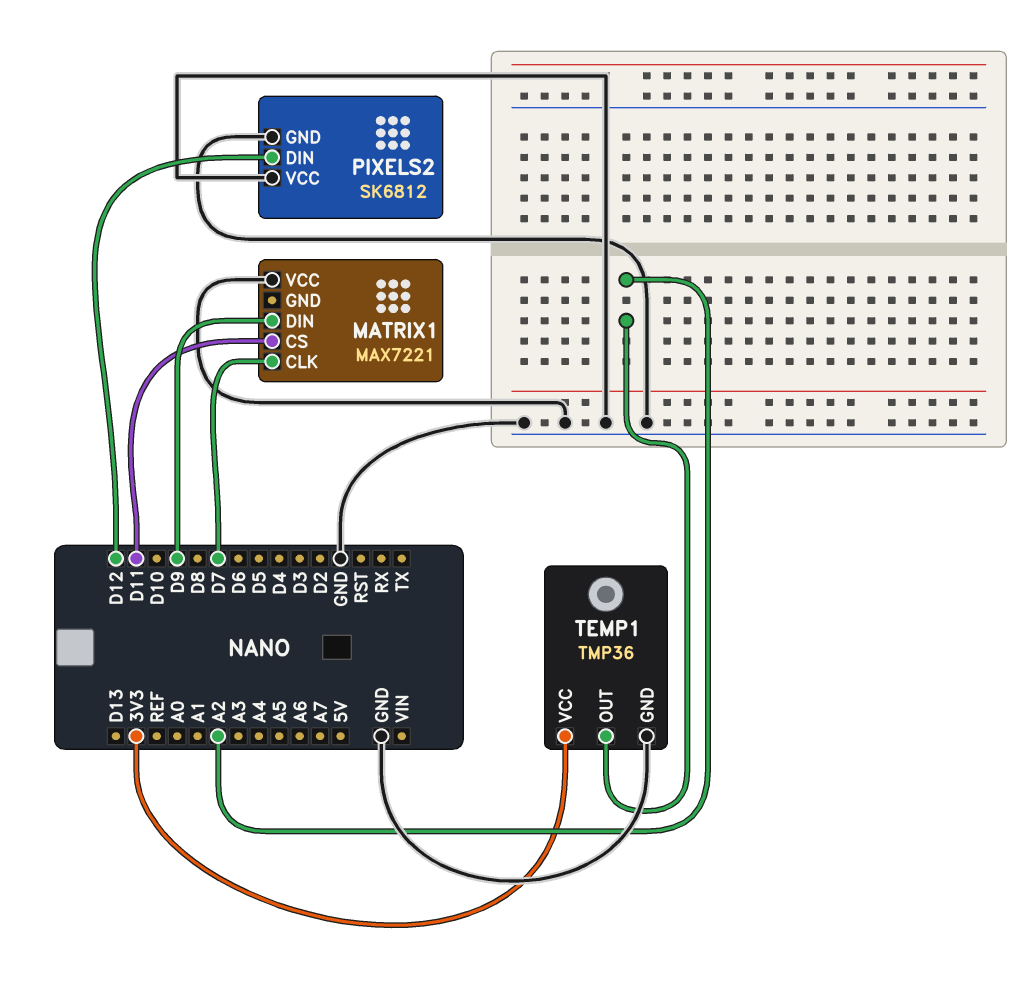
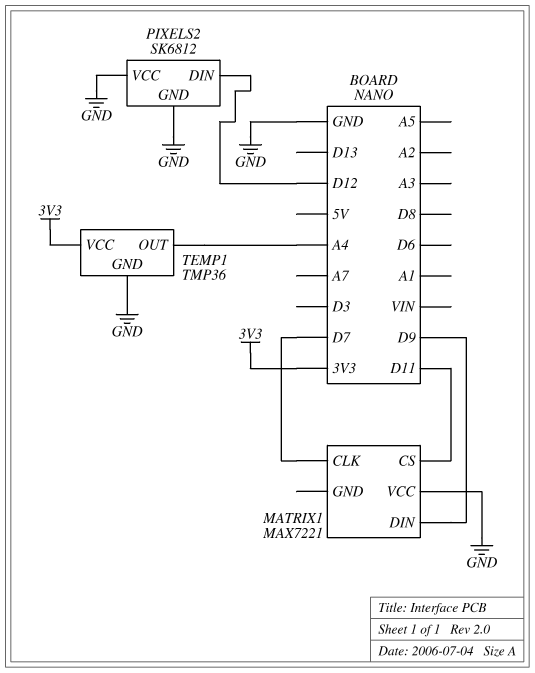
TEMP1 pin OUT: A2 -> A4

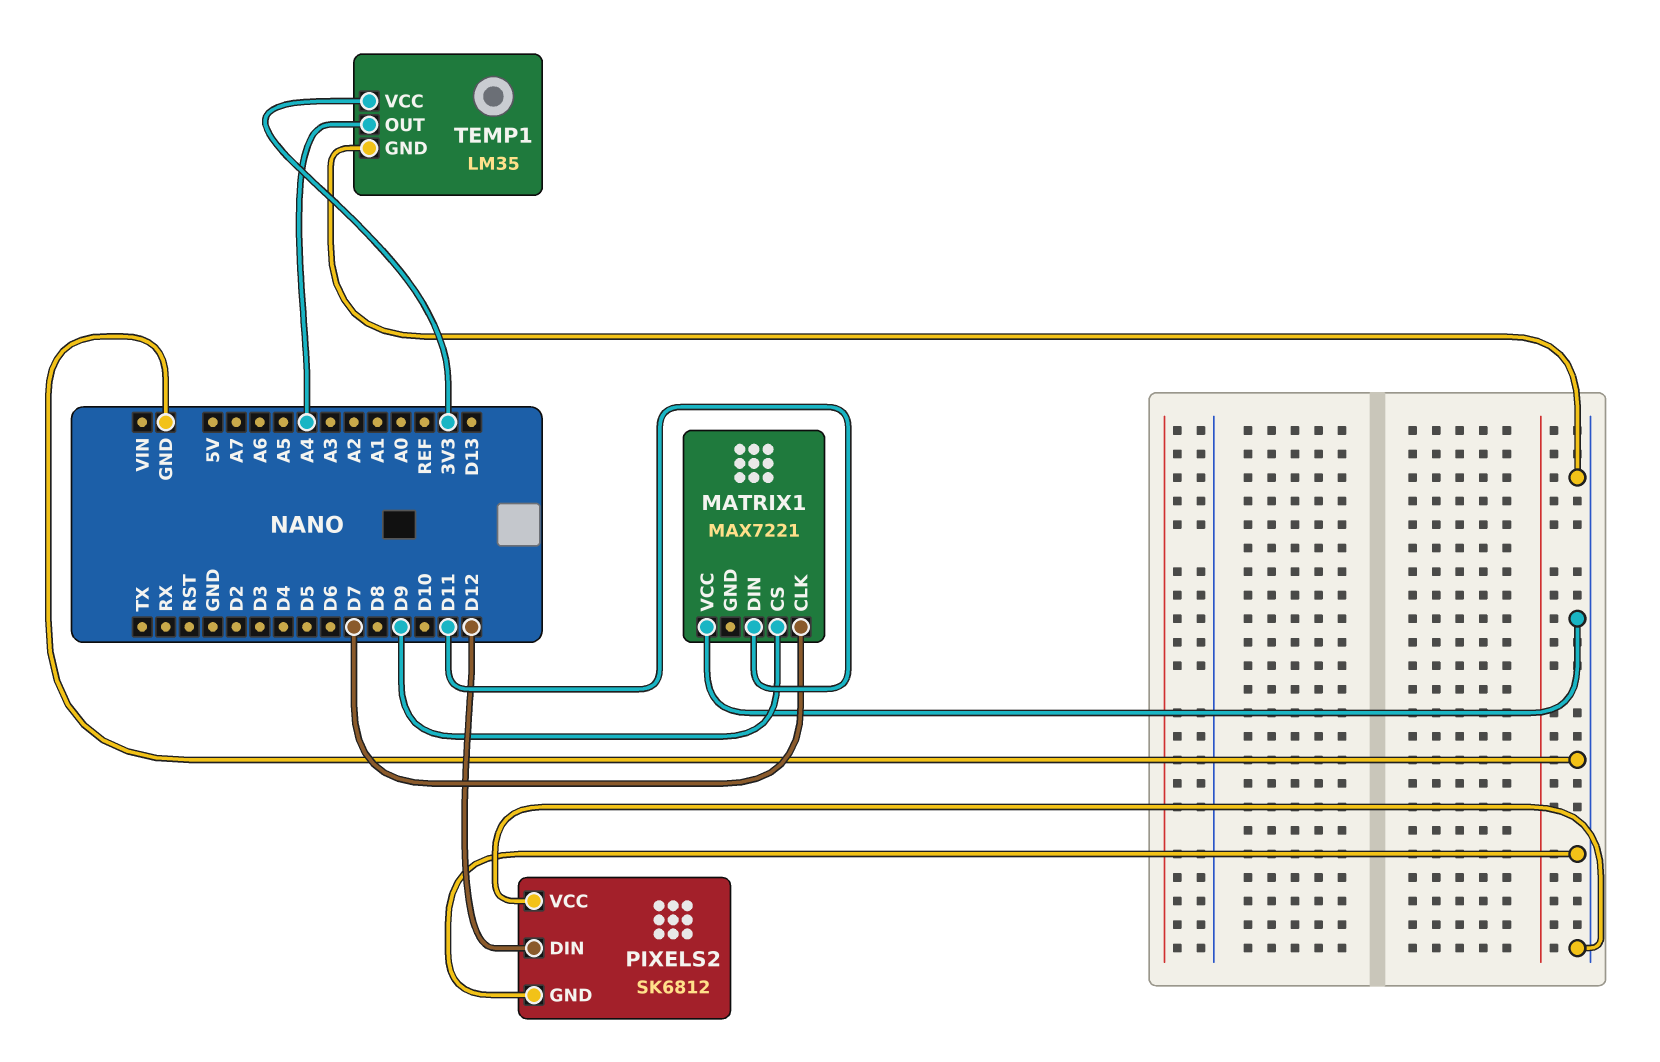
MATRIX1 pin CS: D11 -> D9
MATRIX1 pin DIN: D9 -> D11
TEMP1: TMP36 -> LM35

